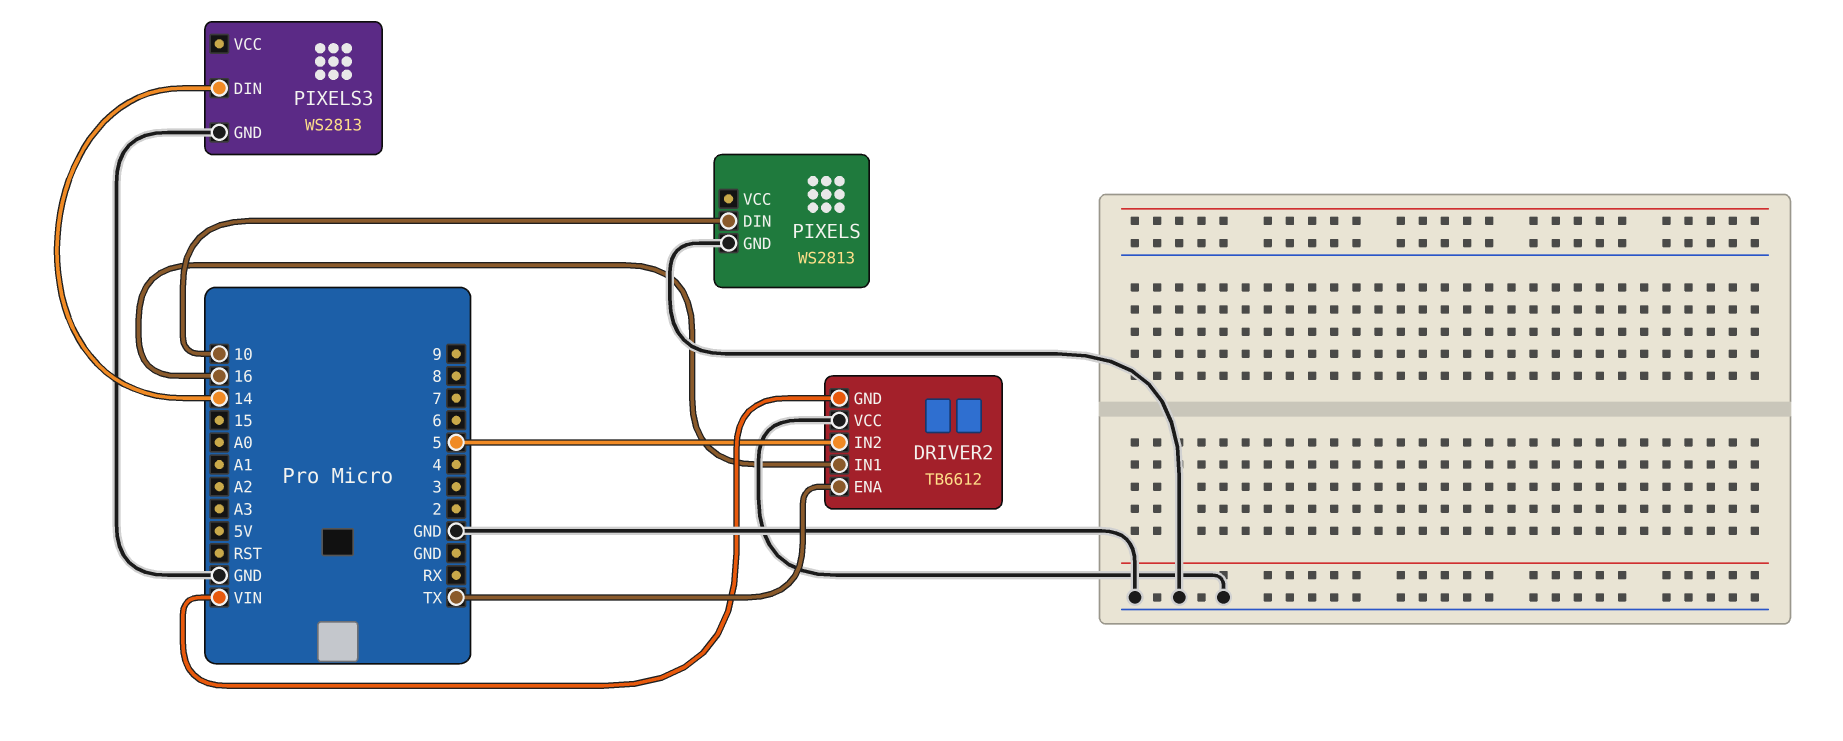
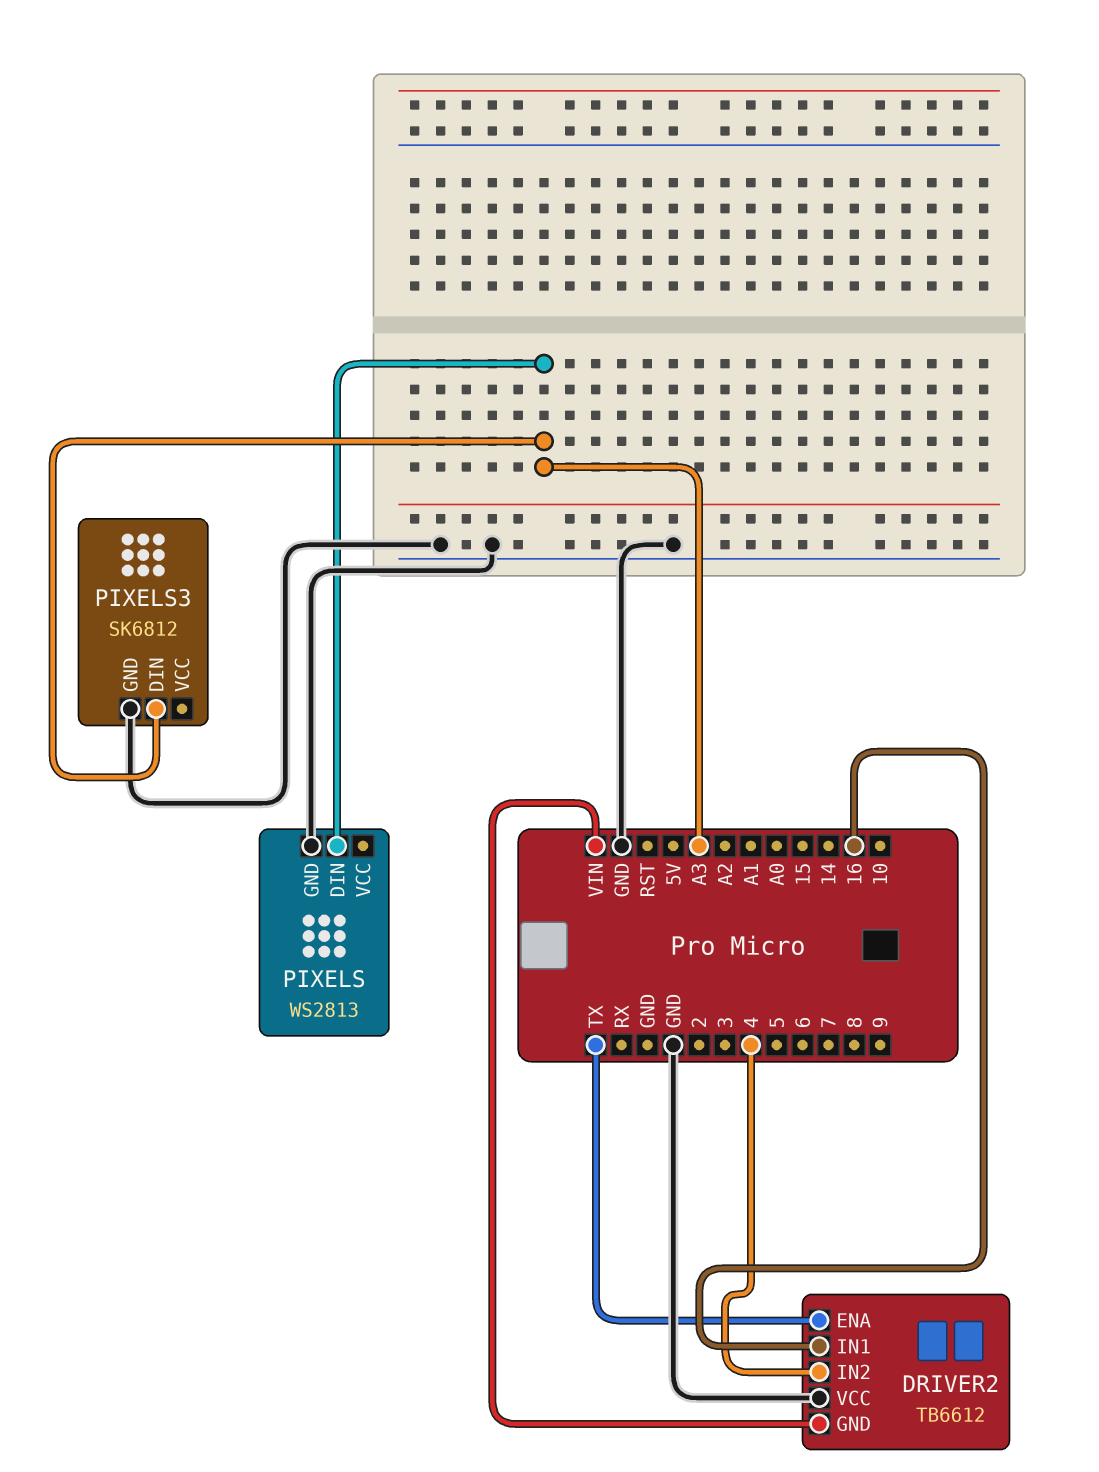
DRIVER2 pin IN2: 5 -> 4
PIXELS pin DIN: 10 -> A3
PIXELS3: WS2813 -> SK6812
PIXELS3 pin DIN: 14 -> A3

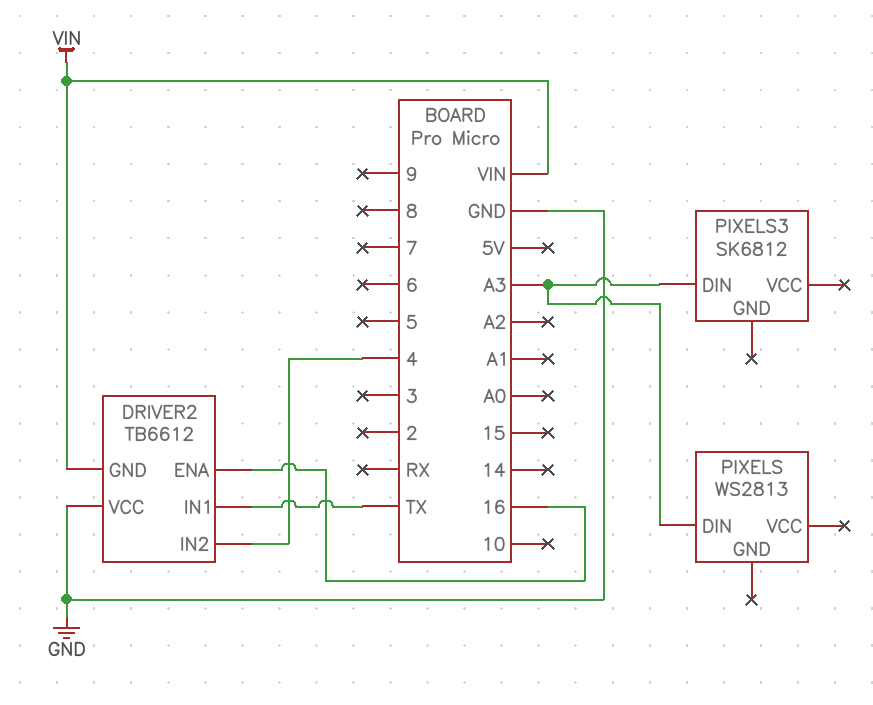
DRIVER2 pin ENA: TX -> 16
DRIVER2 pin IN1: 16 -> TX
PIXELS pin GND: GND -> none
PIXELS3 pin GND: GND -> none

